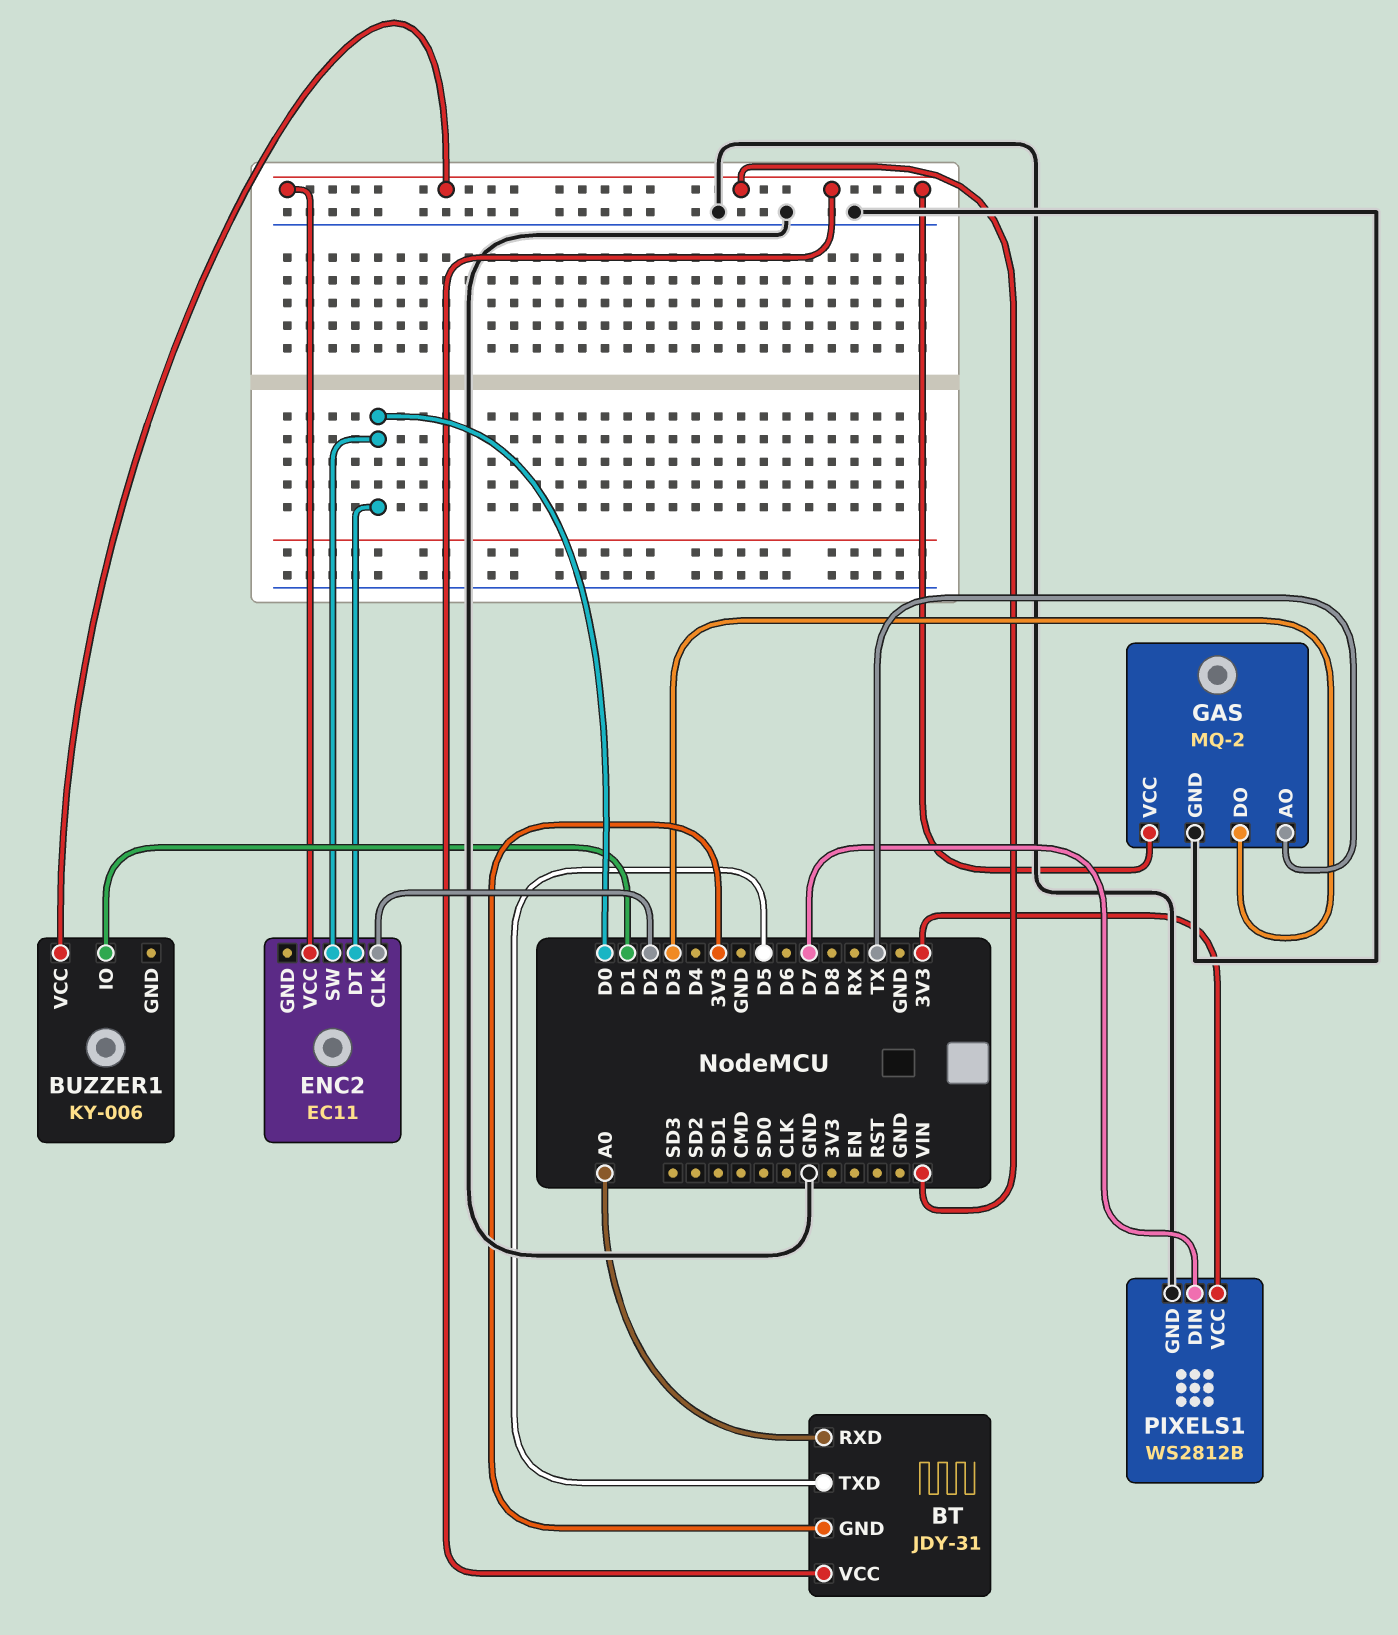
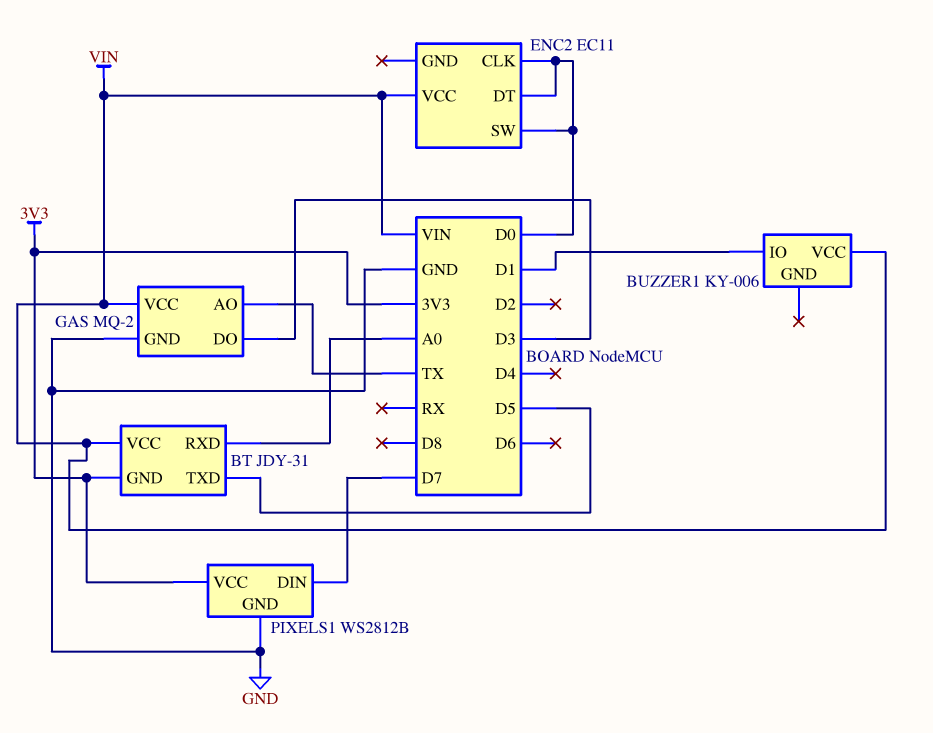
ENC2 pin CLK: D2 -> D0

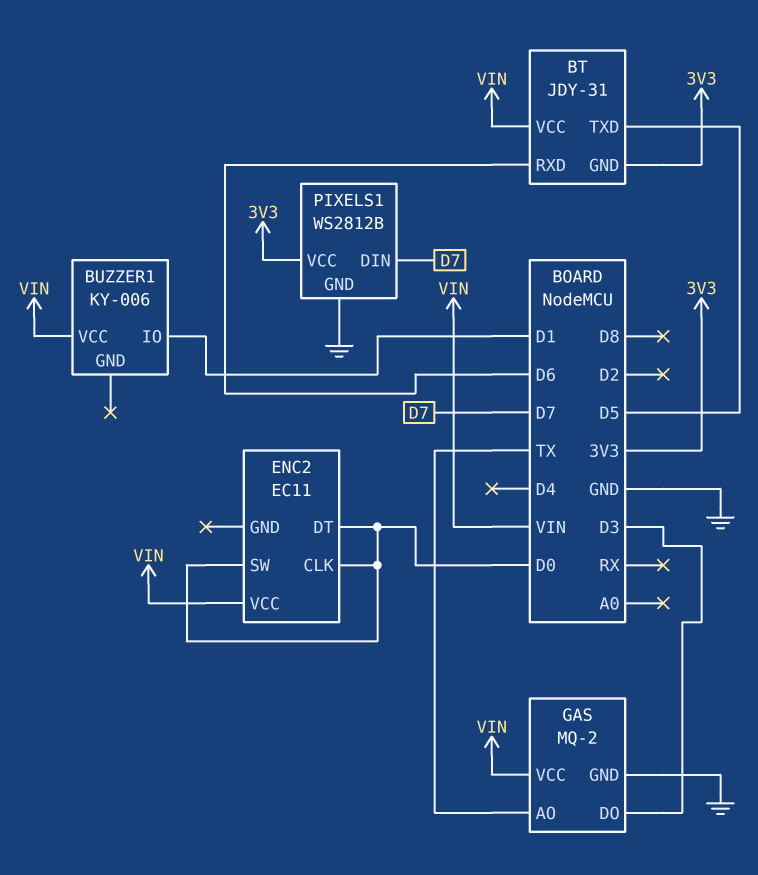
BT pin RXD: A0 -> D6

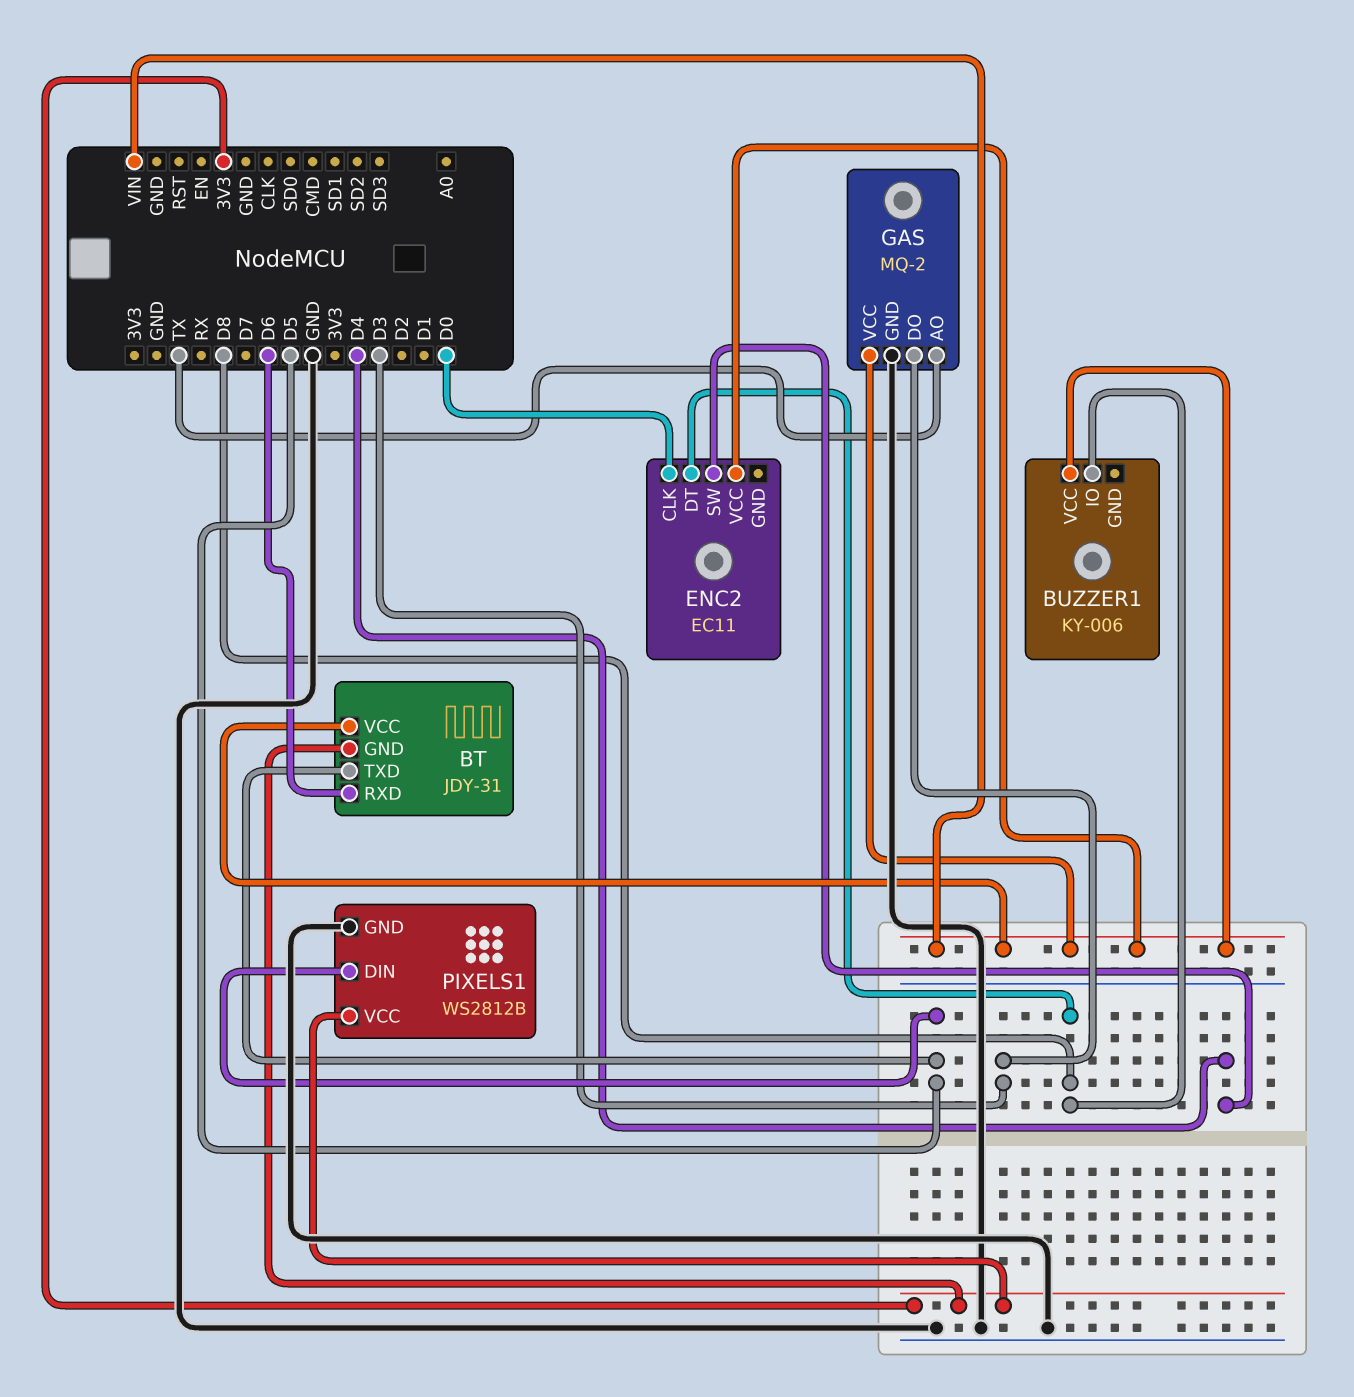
BUZZER1 pin IO: D1 -> D8
ENC2 pin DT: D0 -> D8
ENC2 pin SW: D0 -> D4
PIXELS1 pin DIN: D7 -> D5

